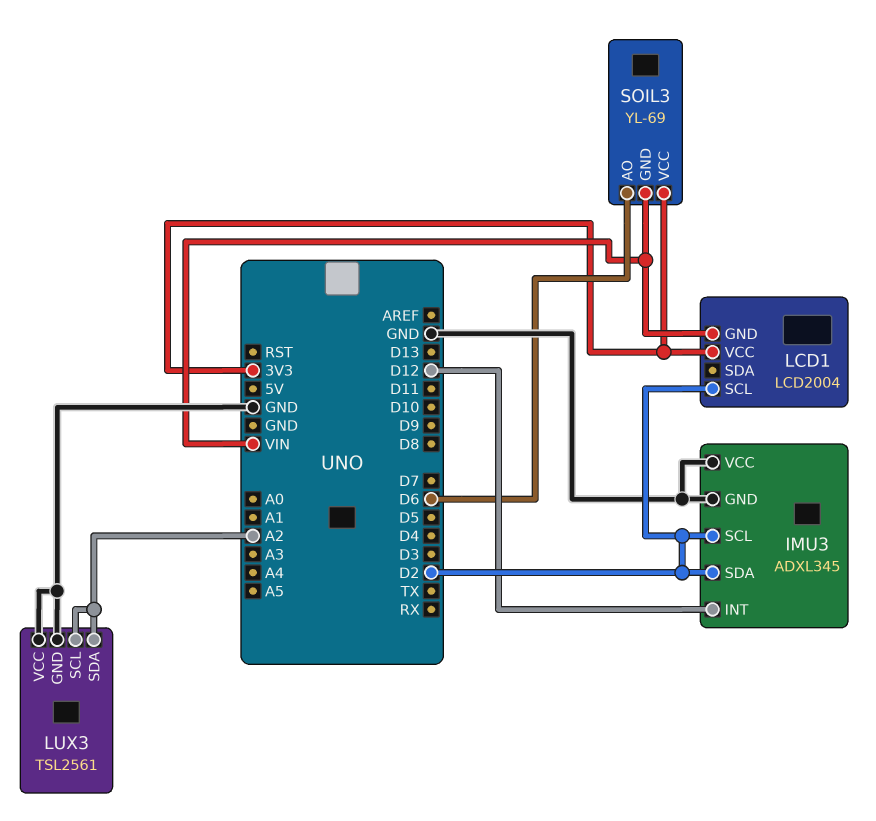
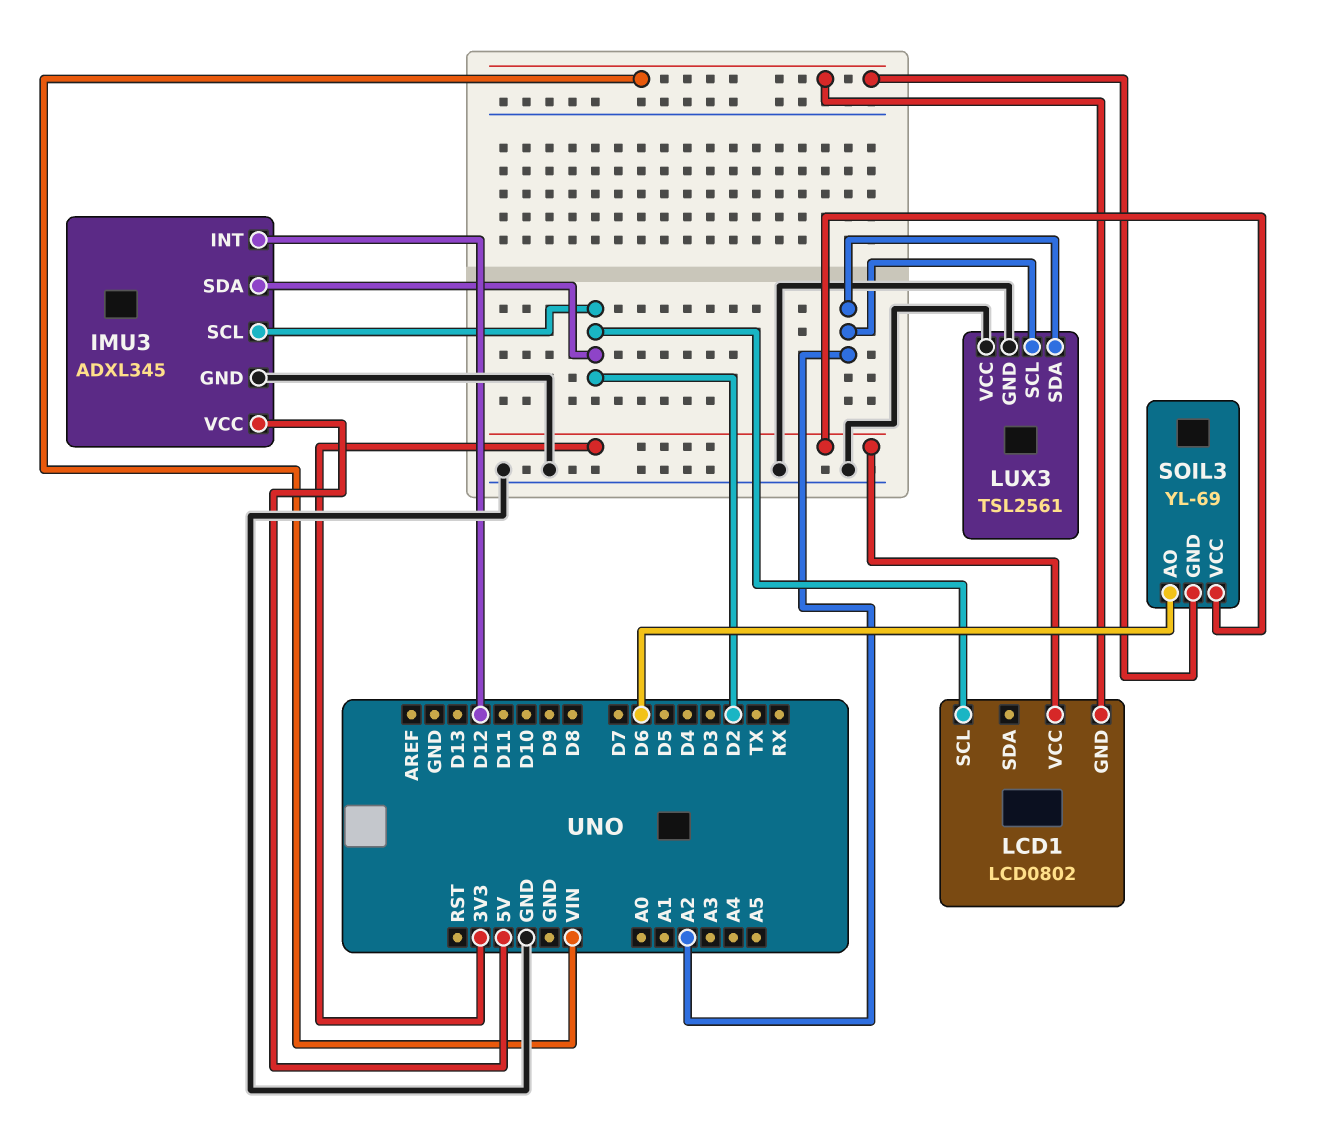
IMU3 pin VCC: GND -> 5V
LCD1: LCD2004 -> LCD0802

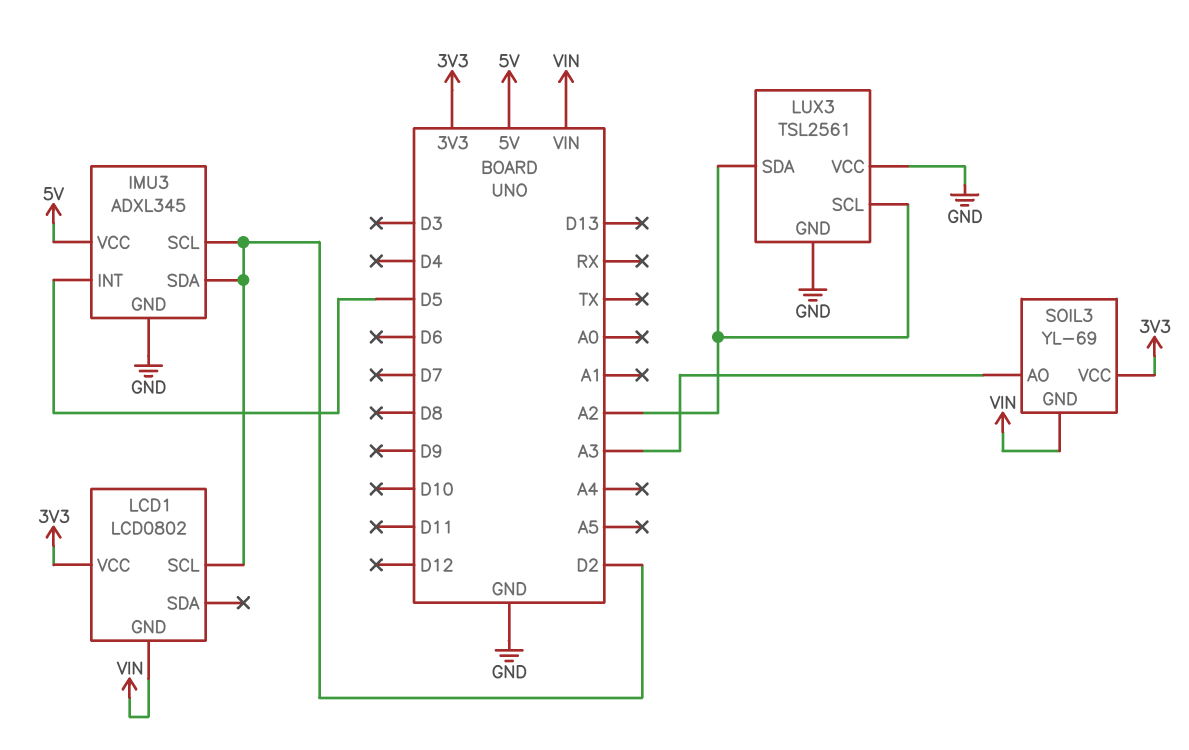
IMU3 pin INT: D12 -> D5
SOIL3 pin AO: D6 -> A3

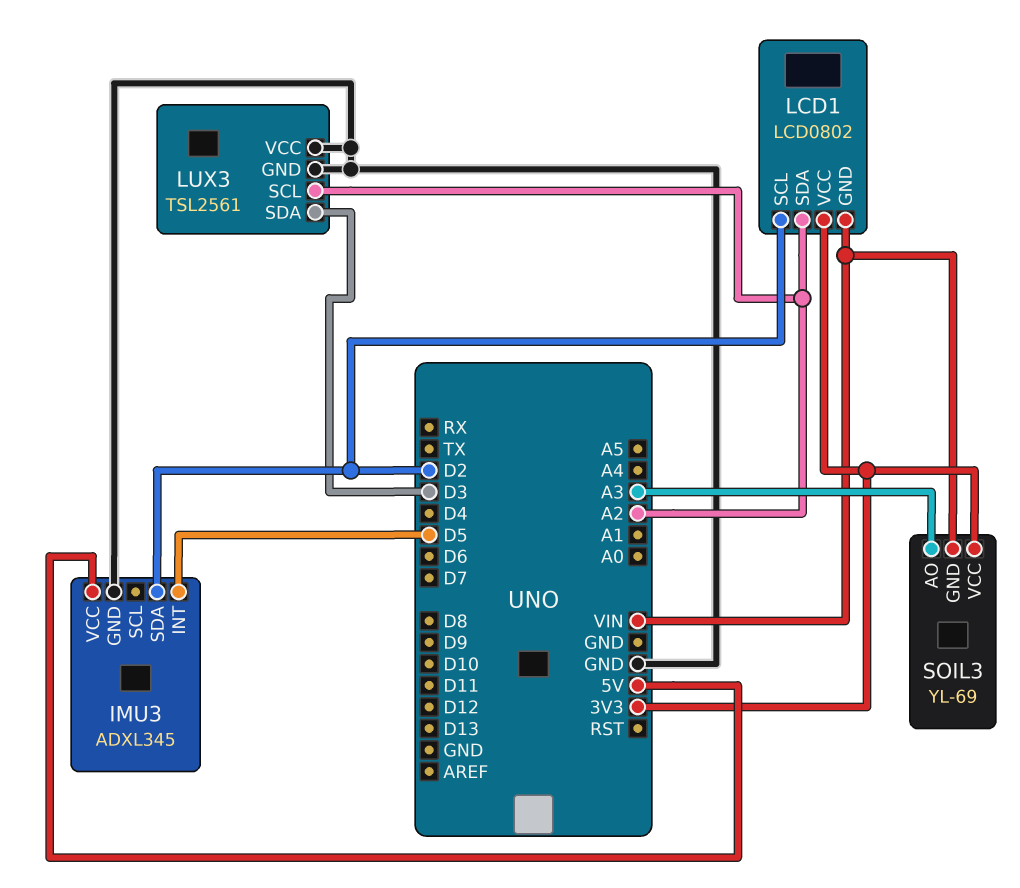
IMU3 pin SCL: D2 -> none
LCD1 pin SDA: none -> A2
LUX3 pin SDA: A2 -> D3

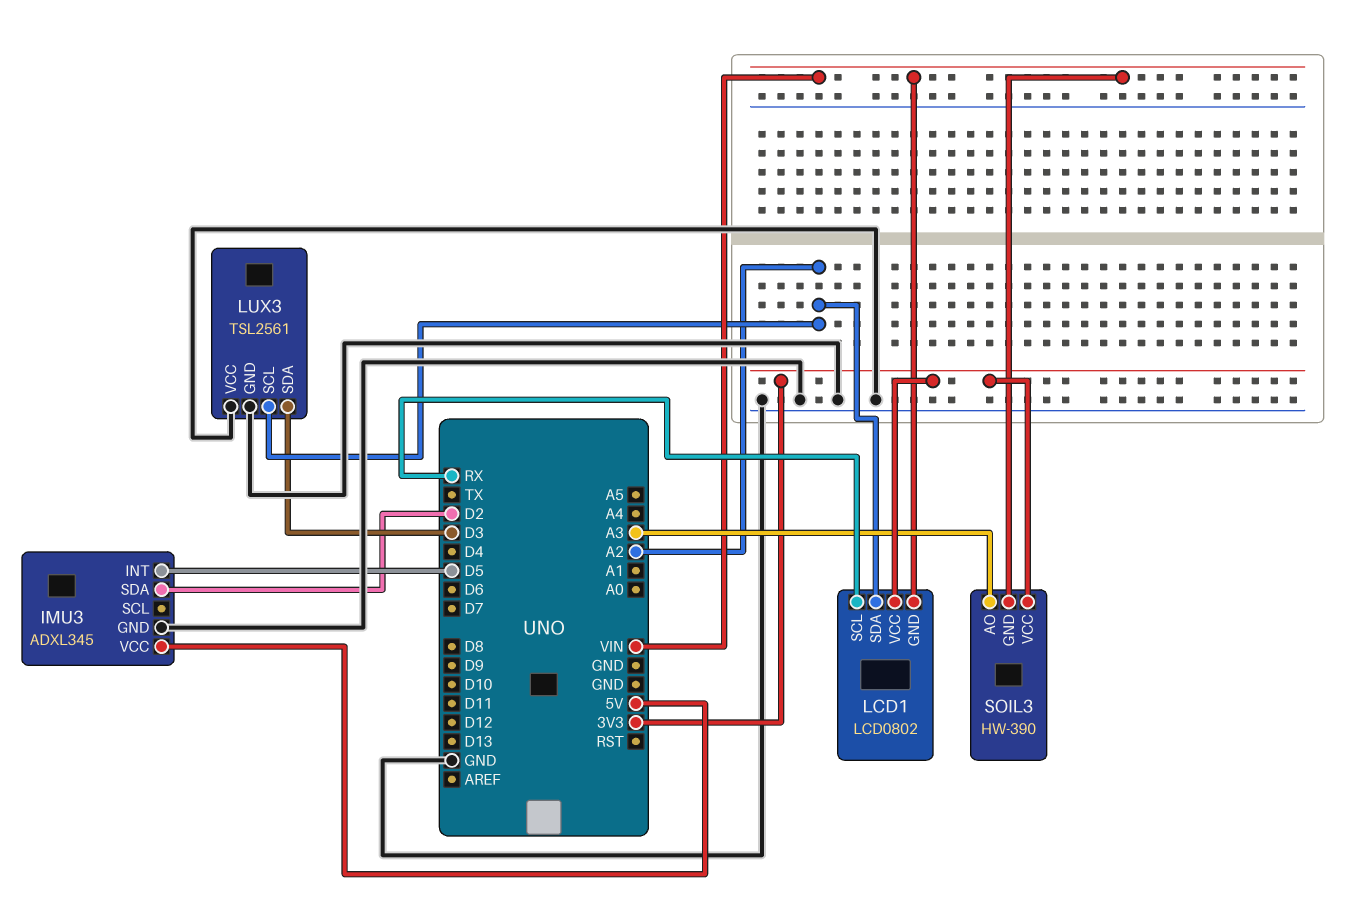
LCD1 pin SCL: D2 -> RX
SOIL3: YL-69 -> HW-390

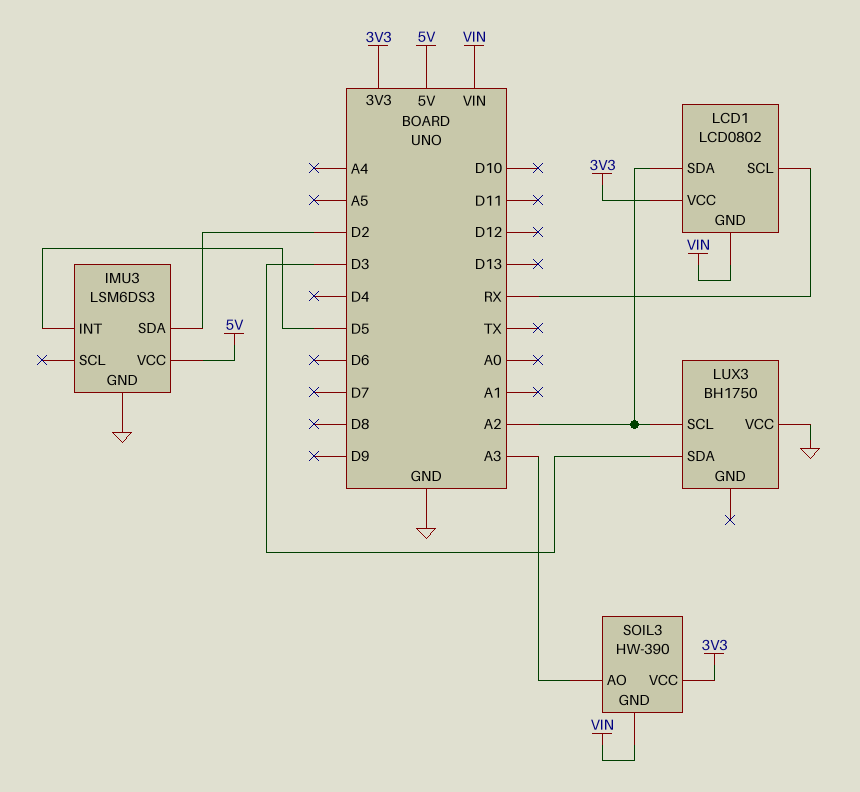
IMU3: ADXL345 -> LSM6DS3
LUX3: TSL2561 -> BH1750
LUX3 pin GND: GND -> none

